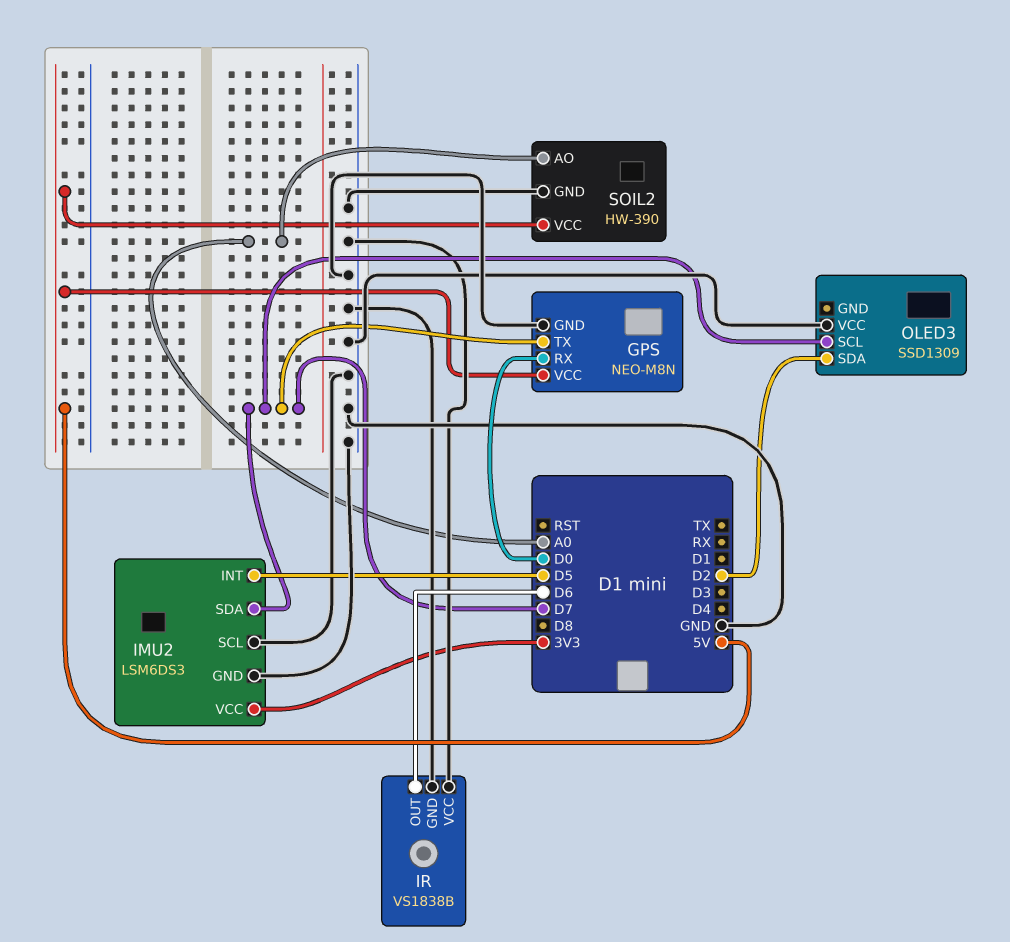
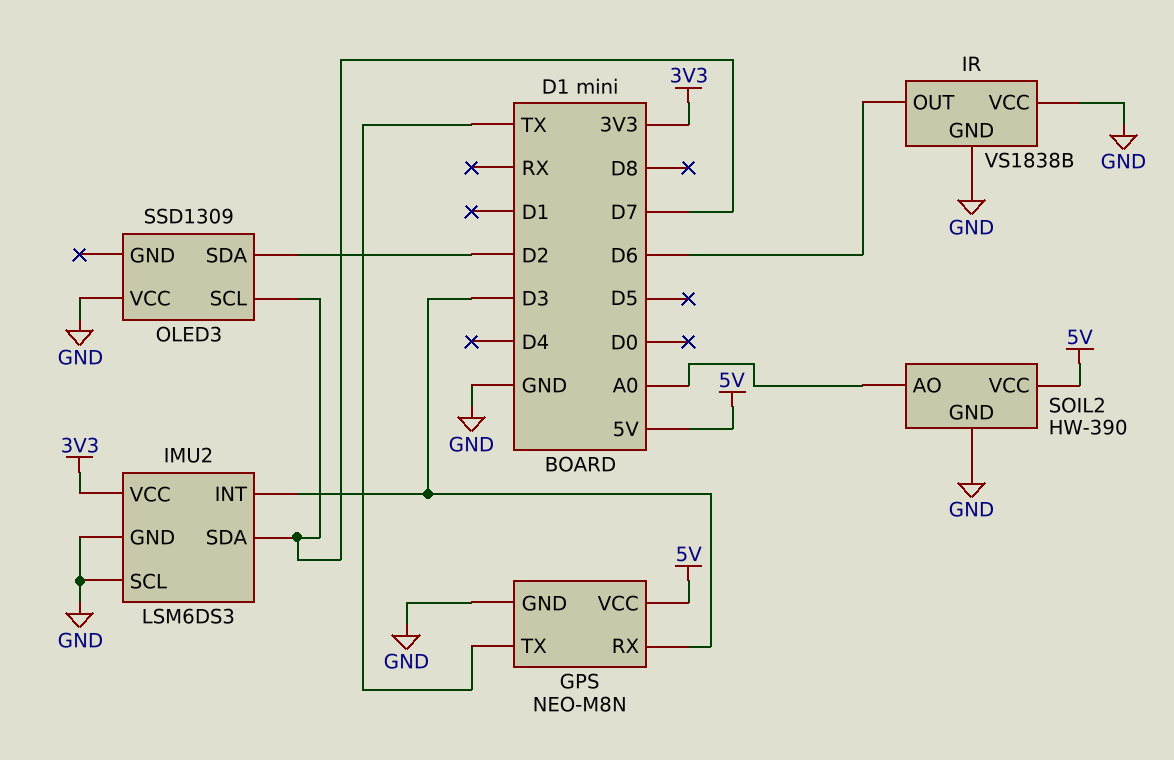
GPS pin RX: D0 -> D3
GPS pin TX: D7 -> TX
IMU2 pin INT: D5 -> D3

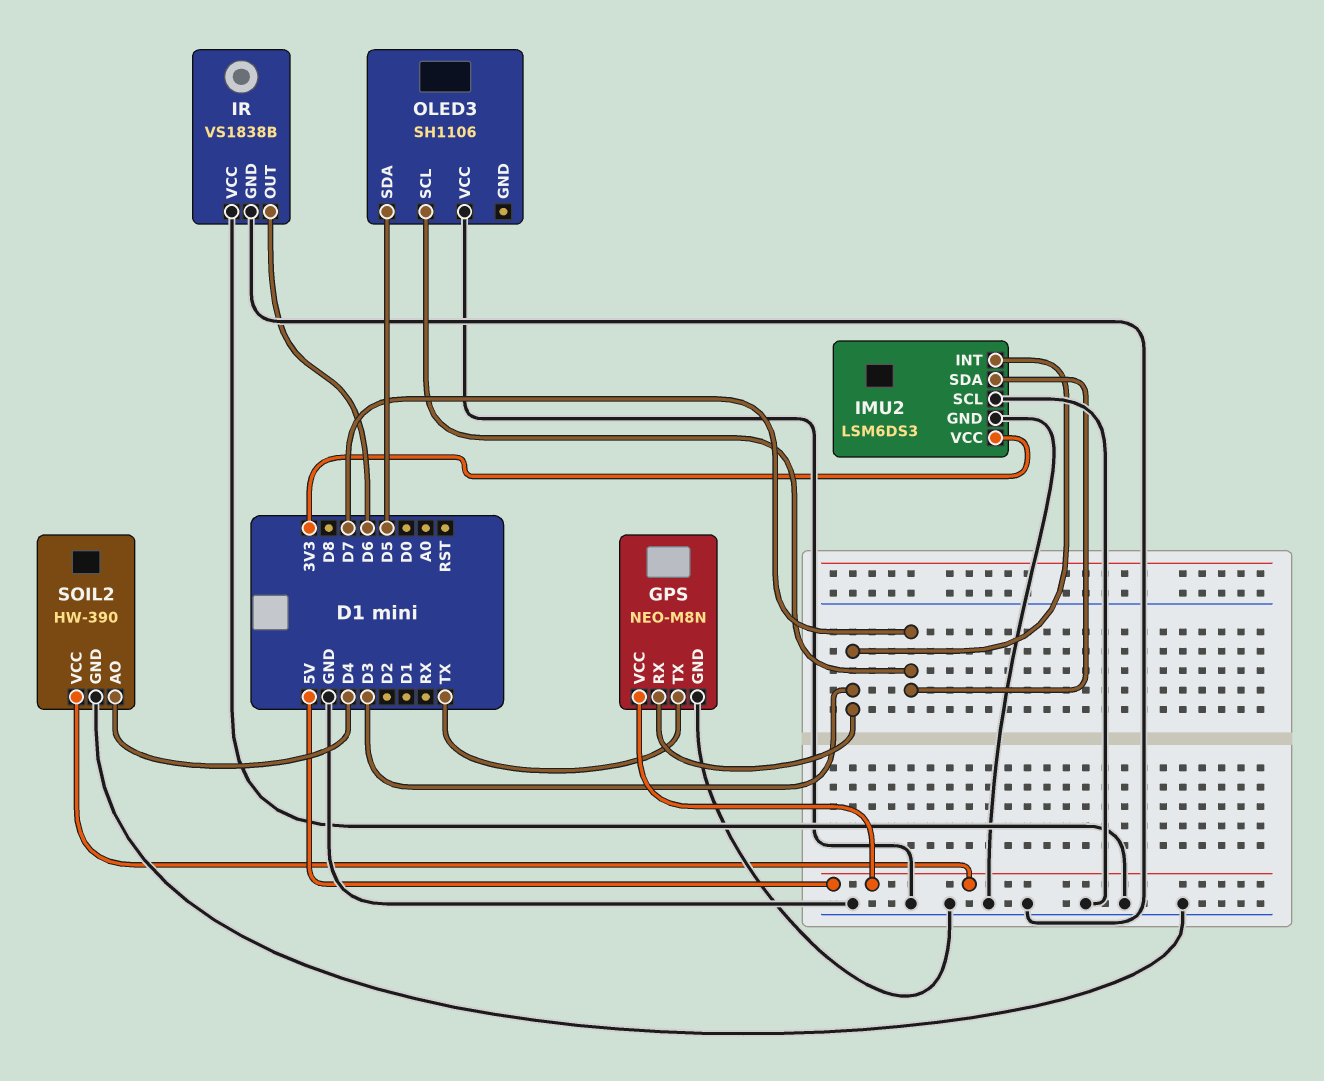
OLED3: SSD1309 -> SH1106
OLED3 pin SDA: D2 -> D5
SOIL2 pin AO: A0 -> D4

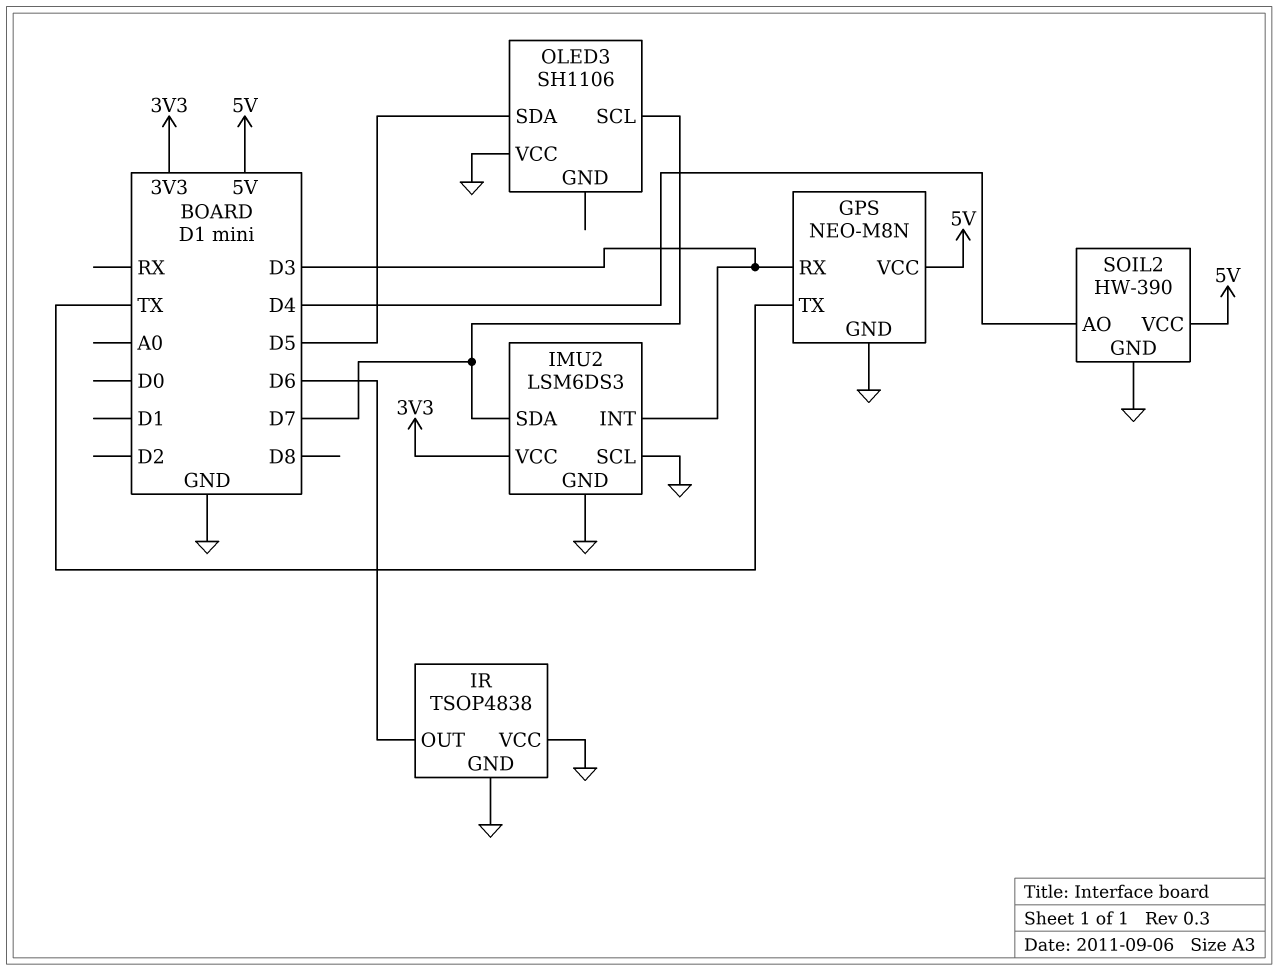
IR: VS1838B -> TSOP4838

